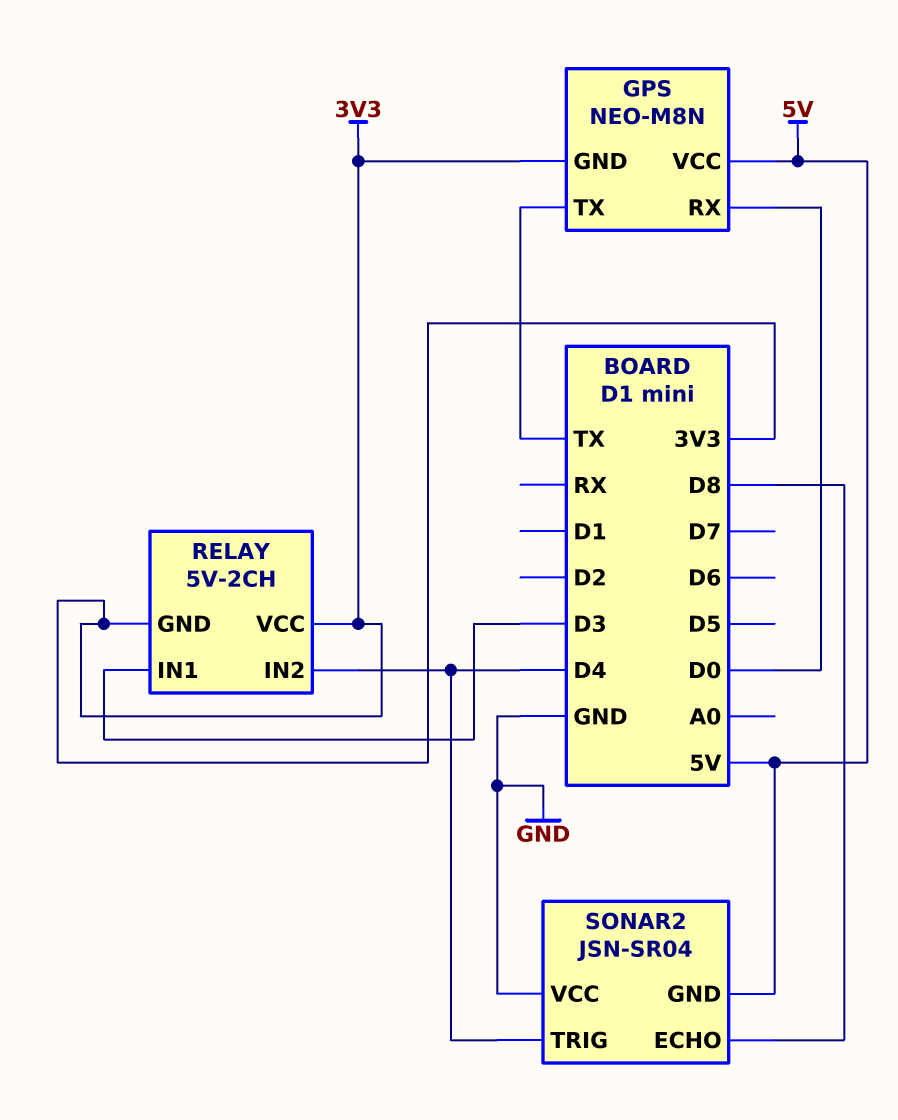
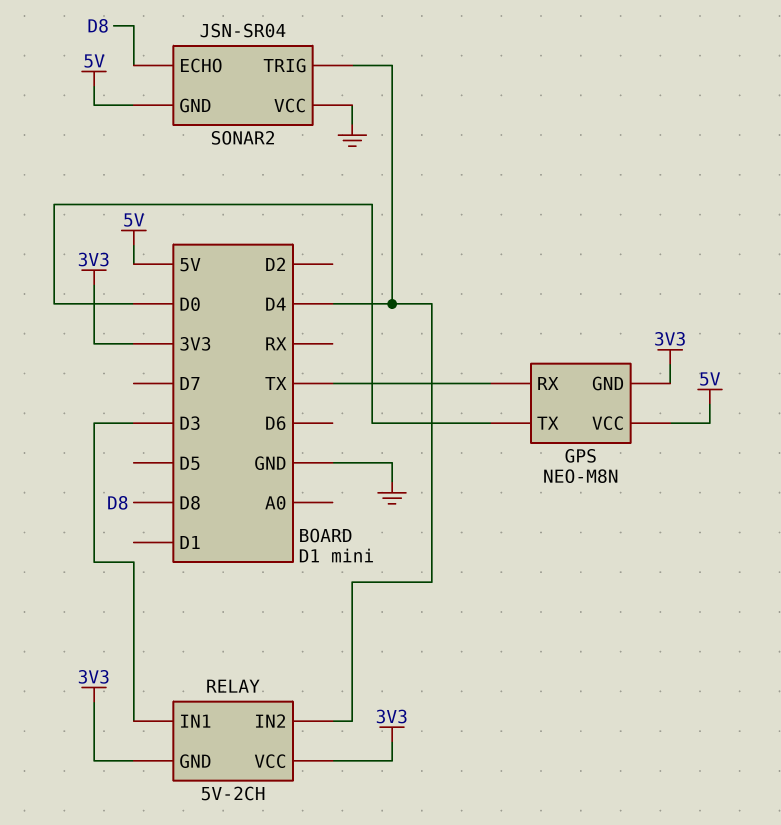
GPS pin RX: D0 -> TX
GPS pin TX: TX -> D0

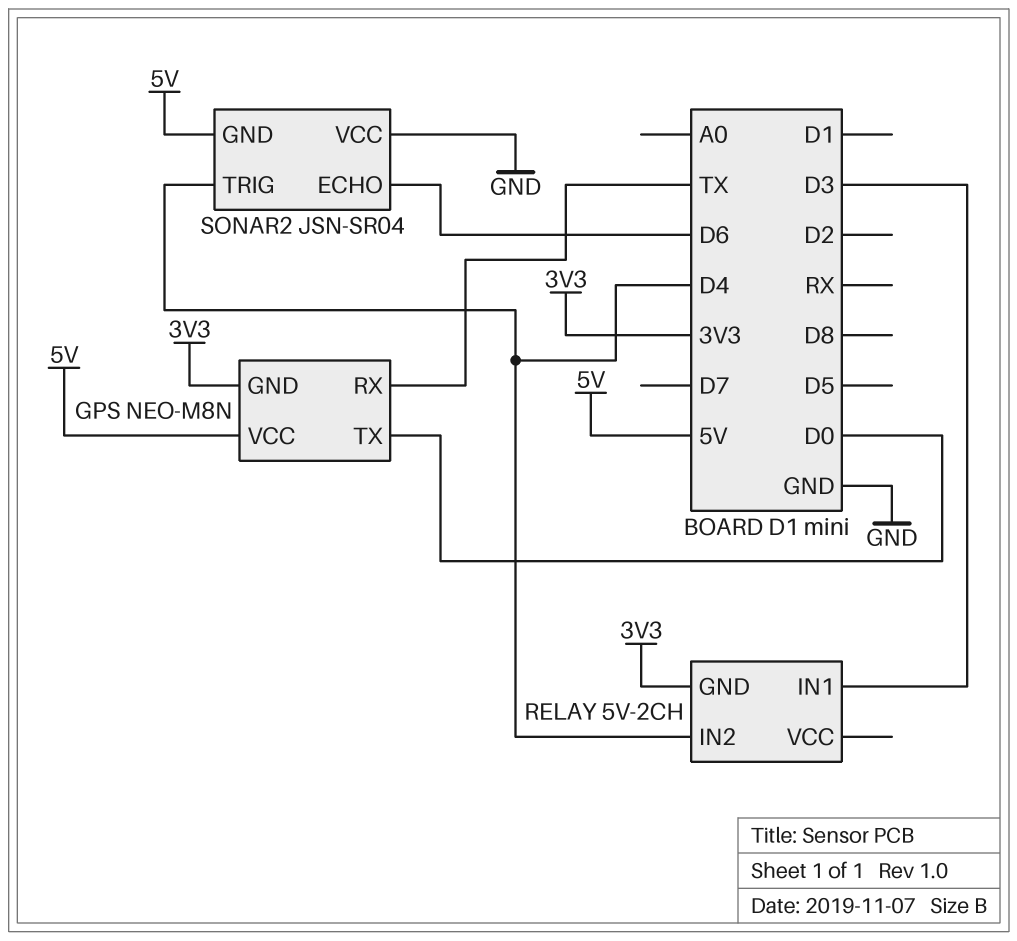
RELAY pin VCC: 3V3 -> none
SONAR2 pin ECHO: D8 -> D6

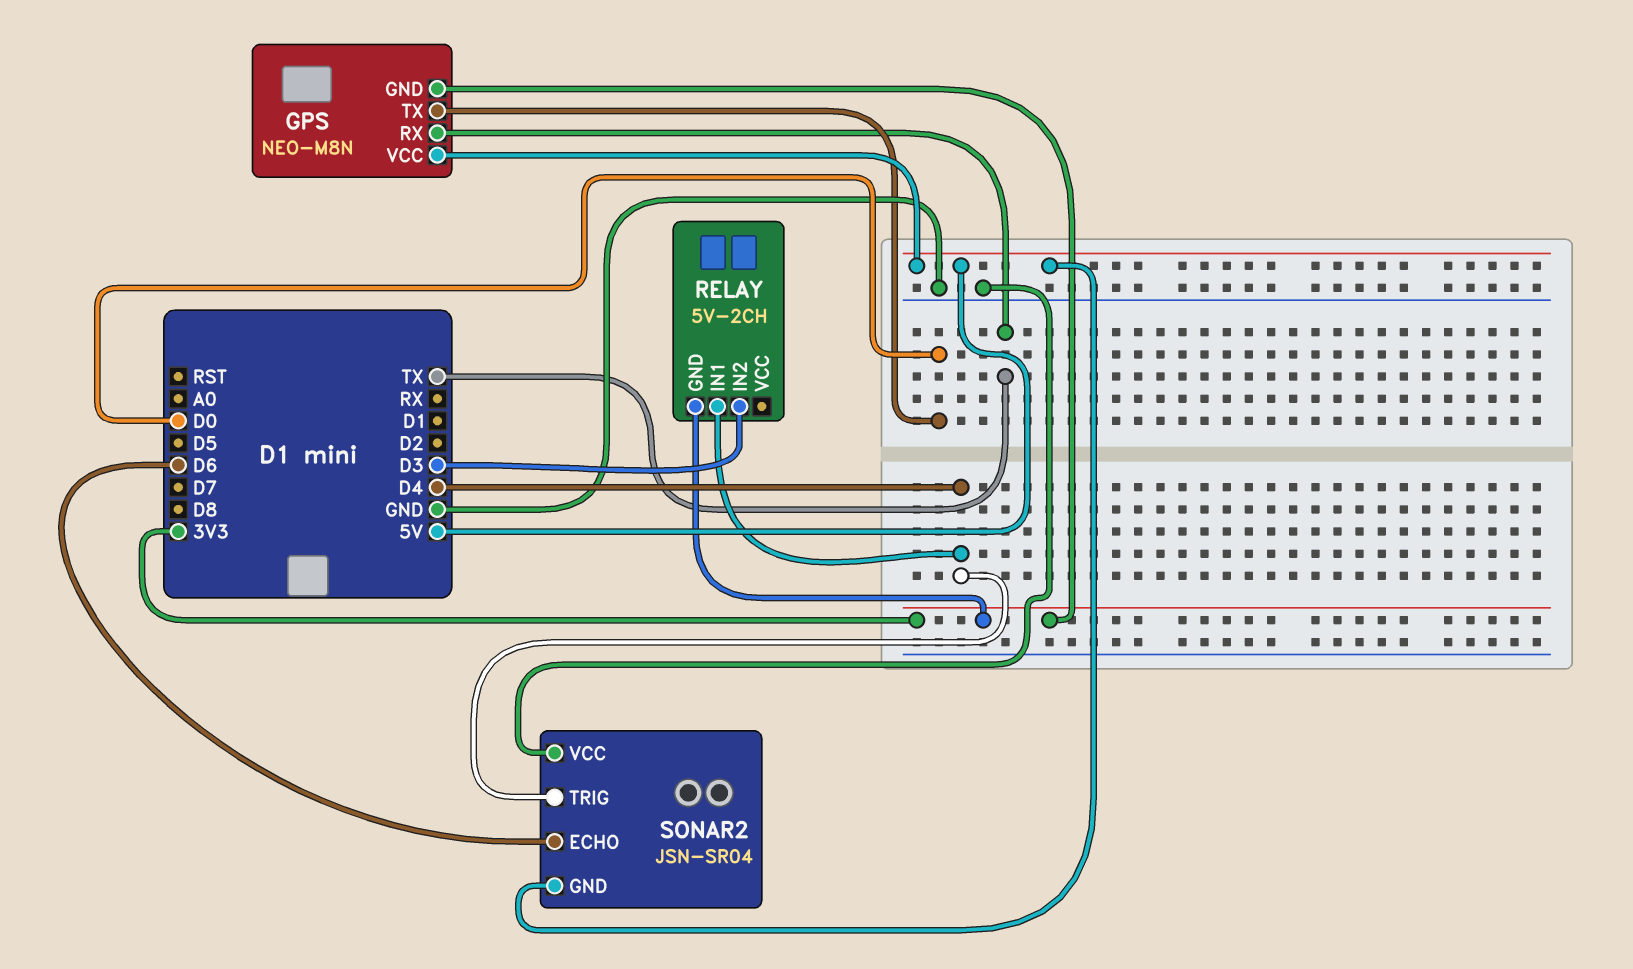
RELAY pin IN1: D3 -> D4
RELAY pin IN2: D4 -> D3

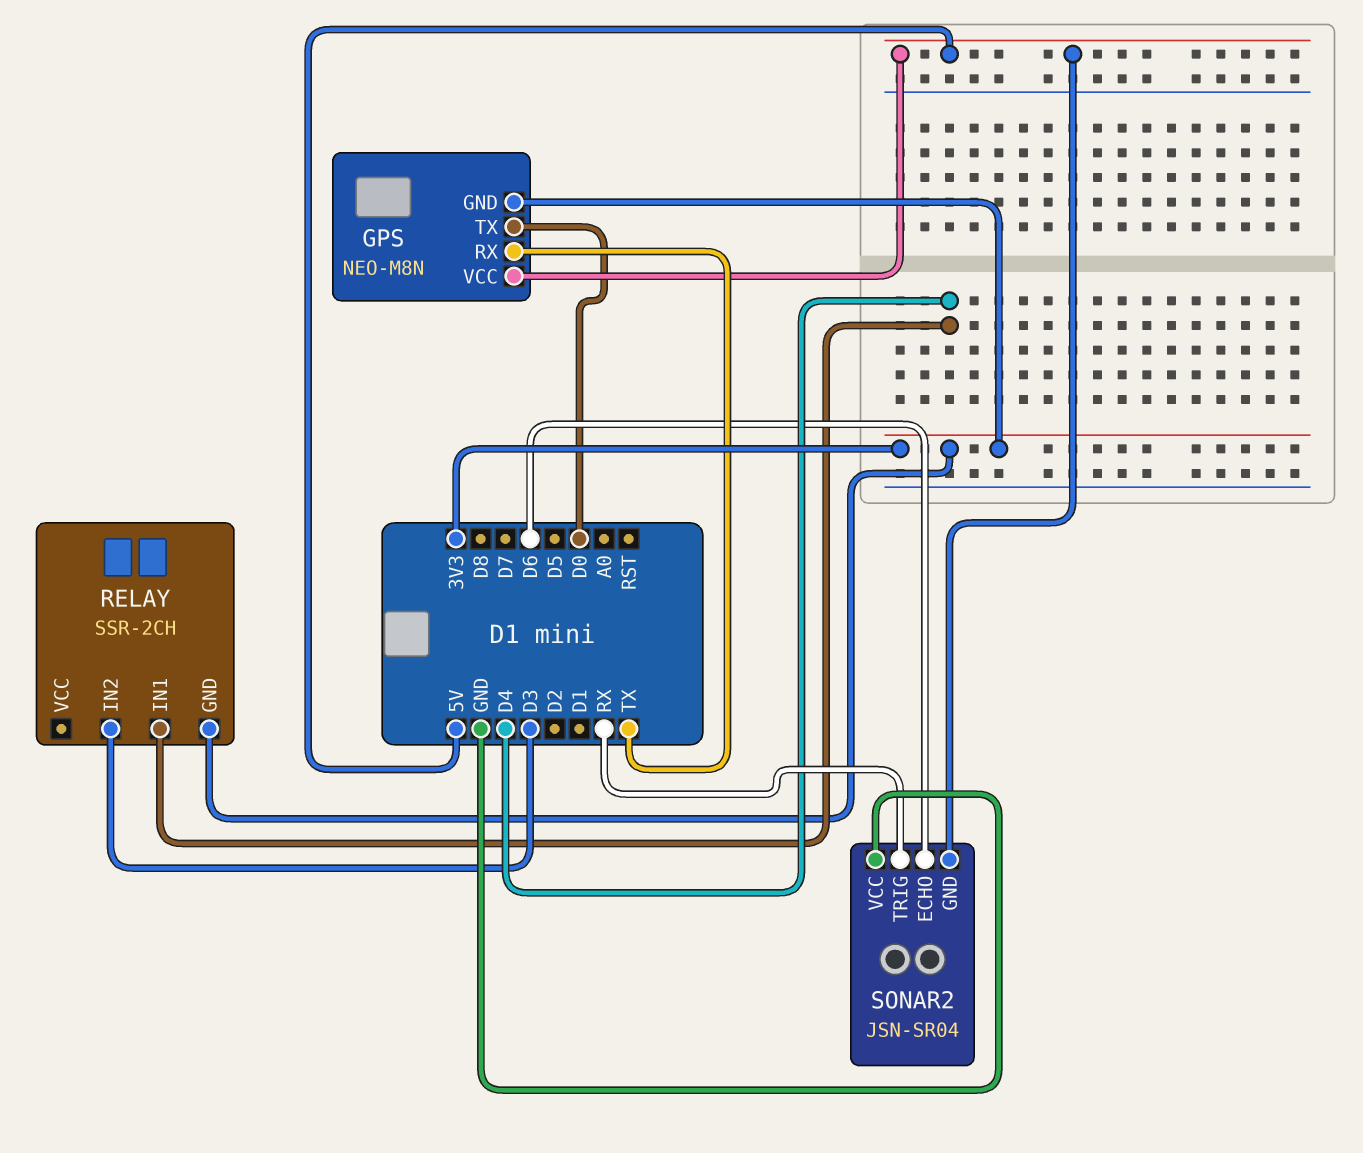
RELAY: 5V-2CH -> SSR-2CH
SONAR2 pin TRIG: D4 -> RX

